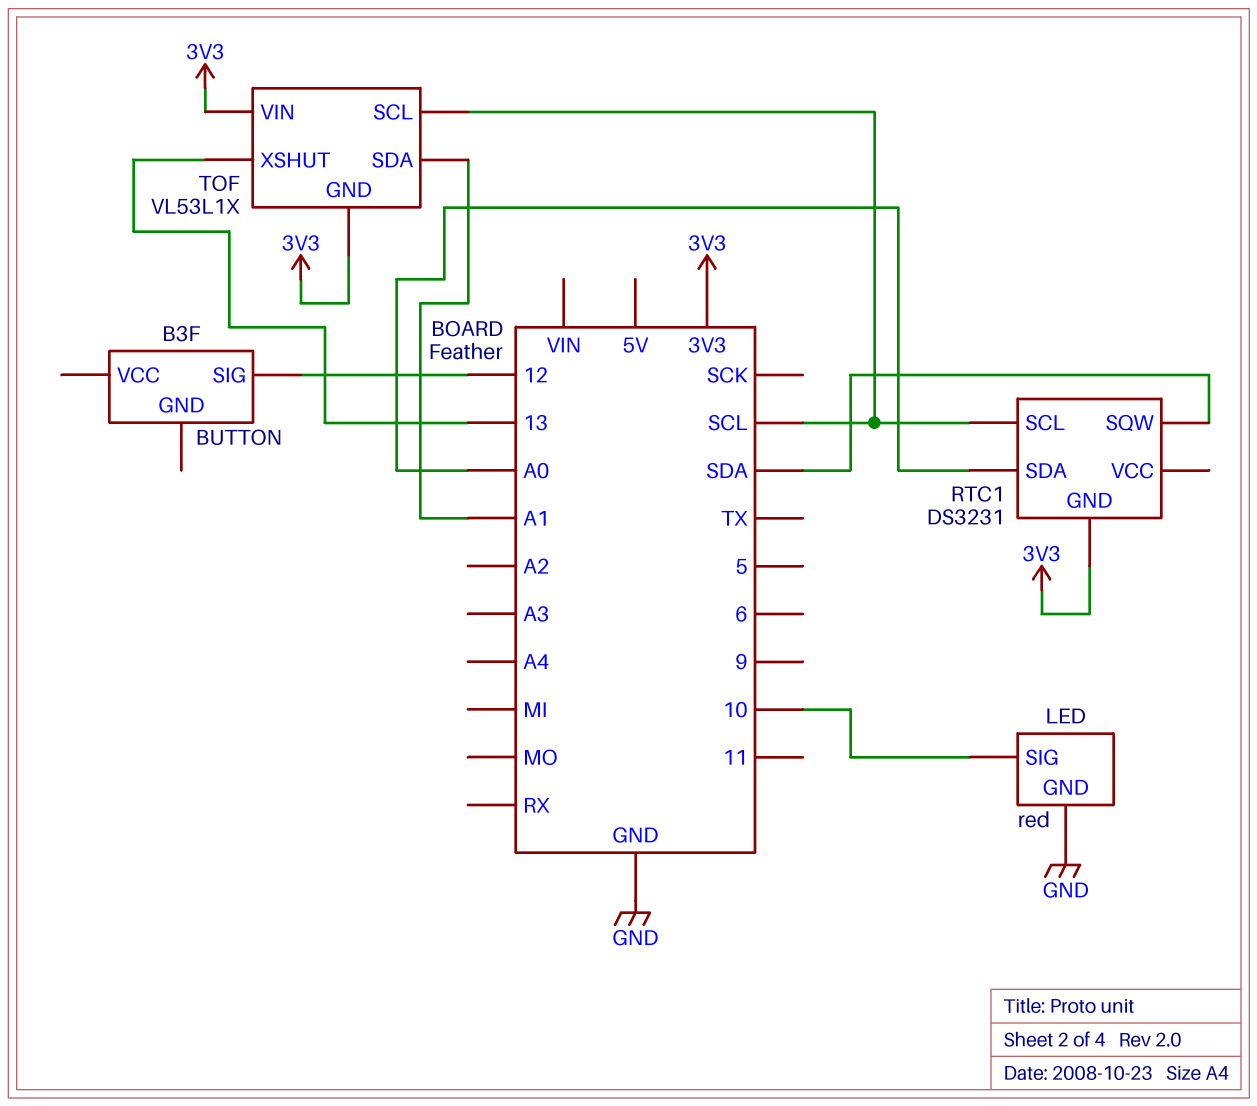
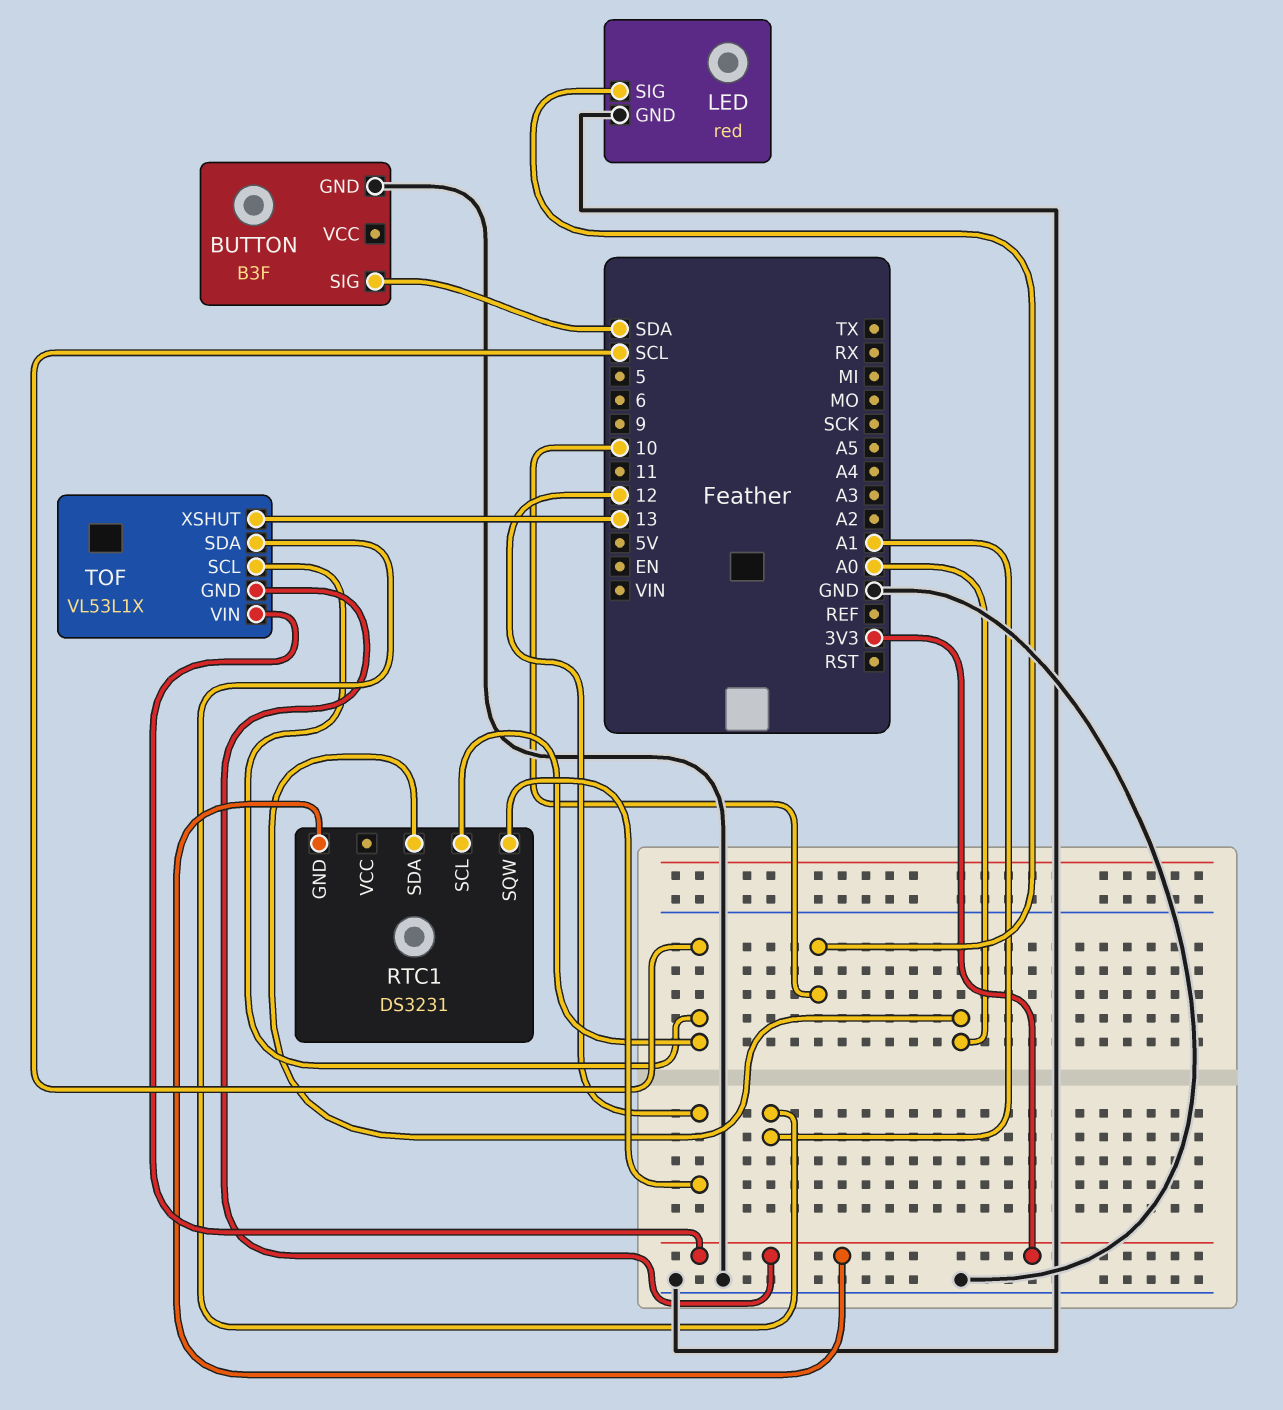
BUTTON pin GND: none -> GND
BUTTON pin SIG: 12 -> SDA
RTC1 pin SQW: SDA -> 12

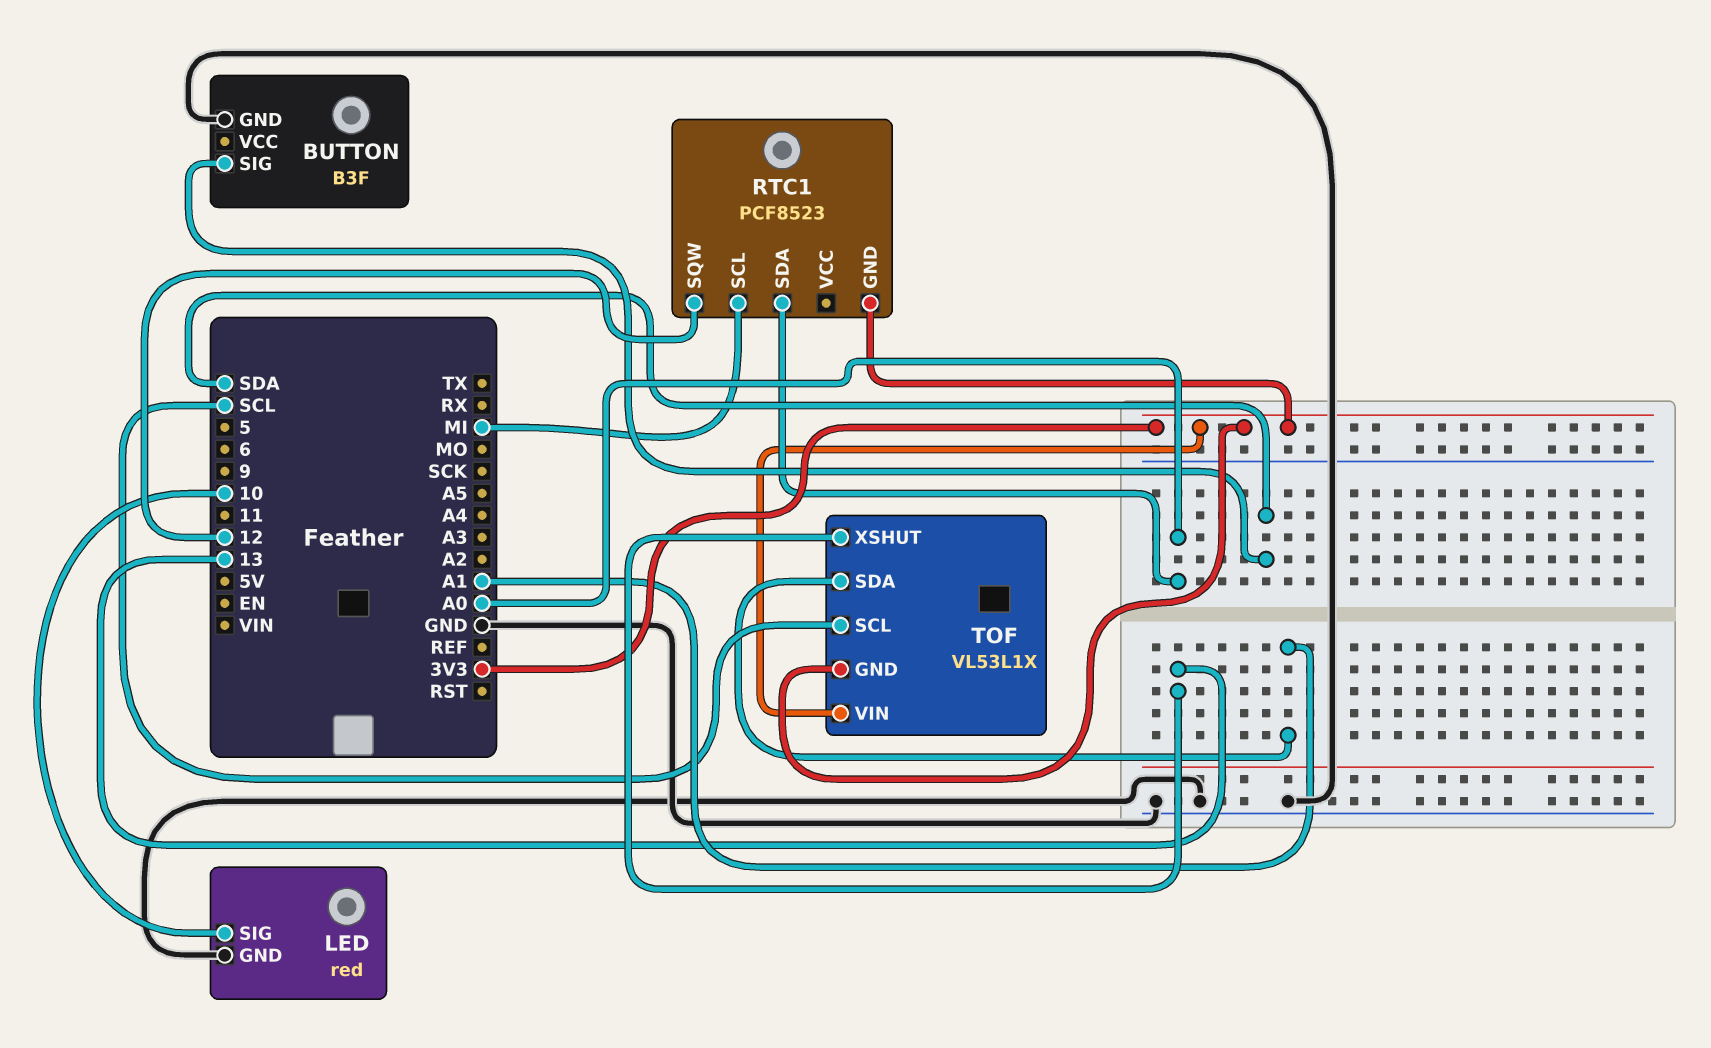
RTC1: DS3231 -> PCF8523
RTC1 pin SCL: SCL -> MI

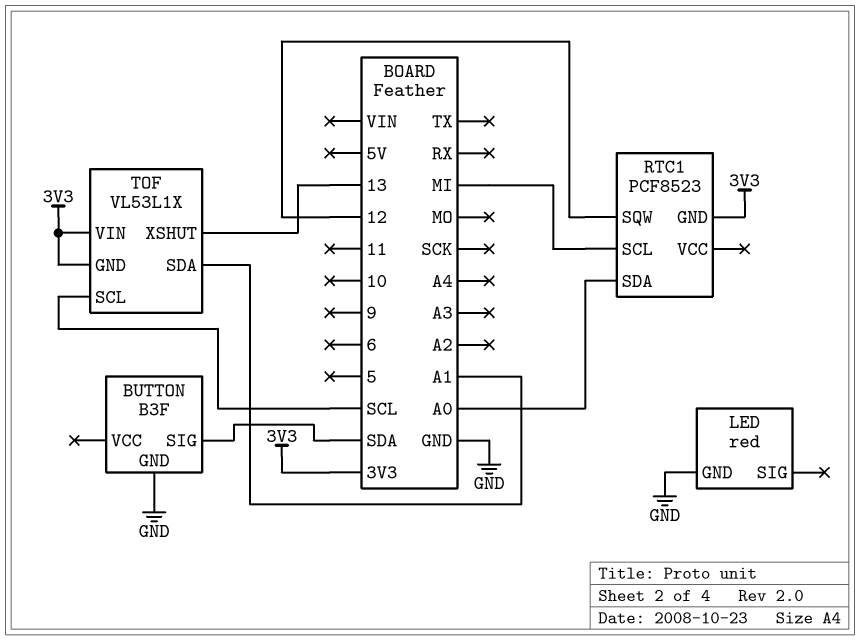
LED pin SIG: 10 -> none

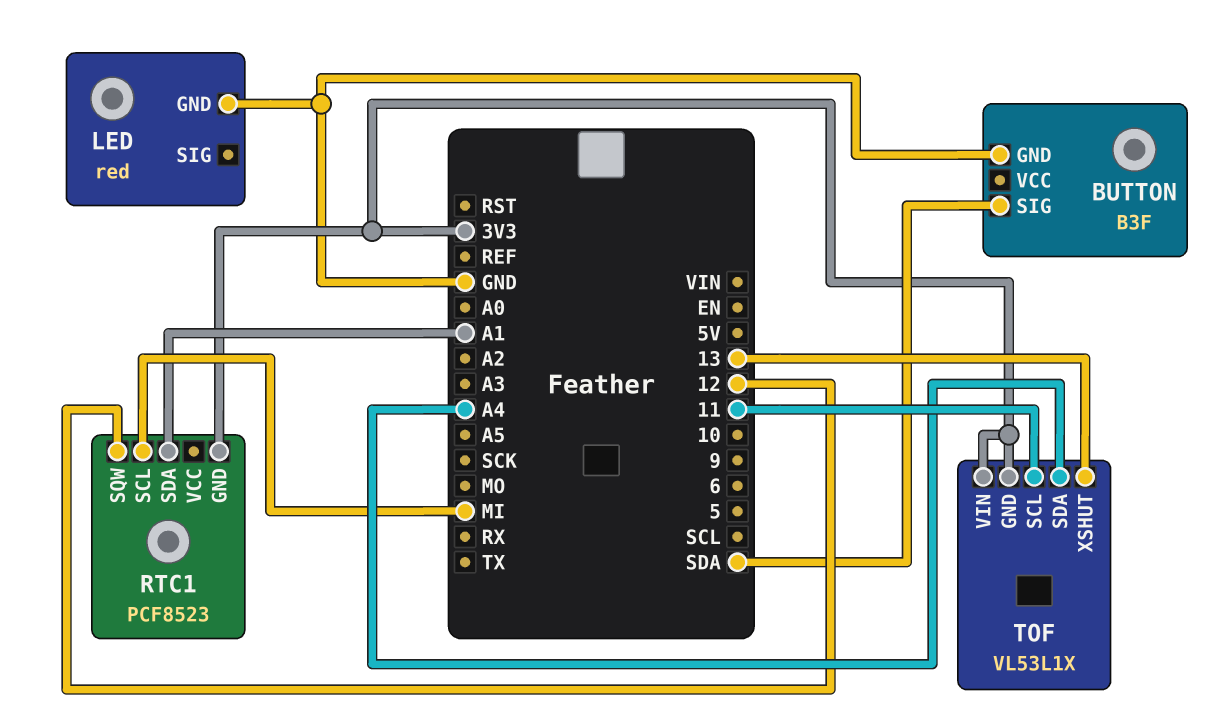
RTC1 pin SDA: A0 -> A1
TOF pin SCL: SCL -> 11
TOF pin SDA: A1 -> A4

